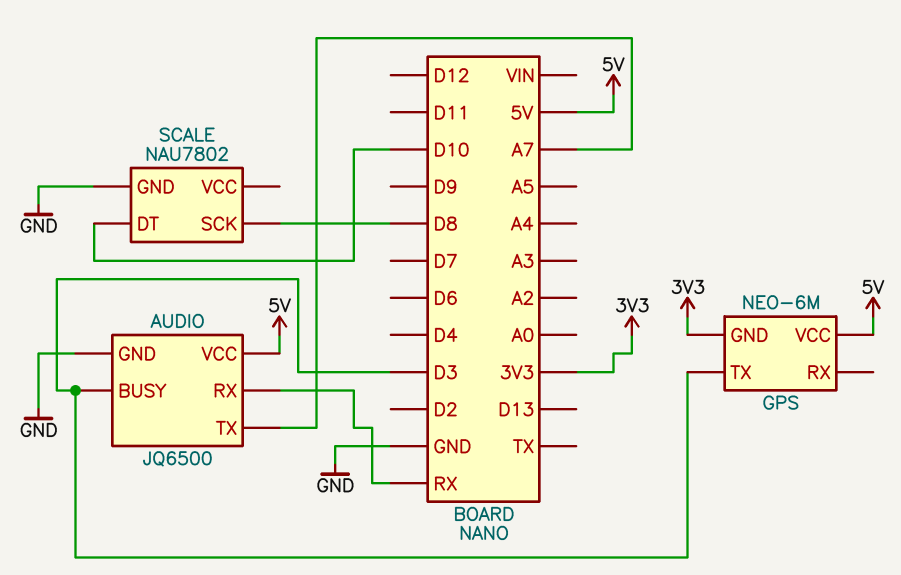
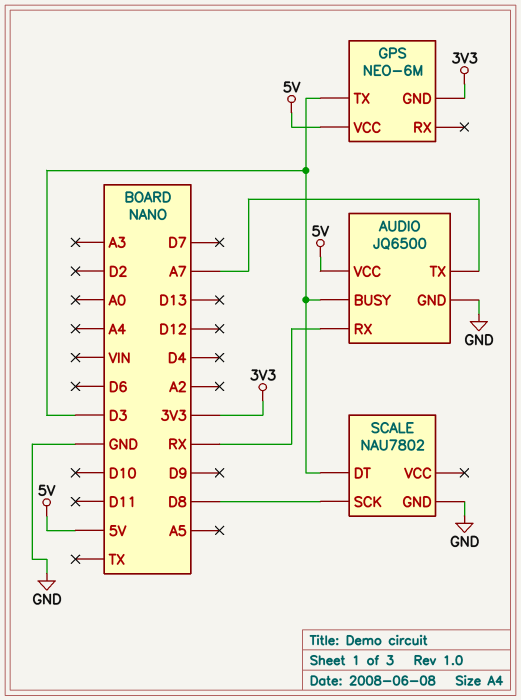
SCALE pin DT: D10 -> D3

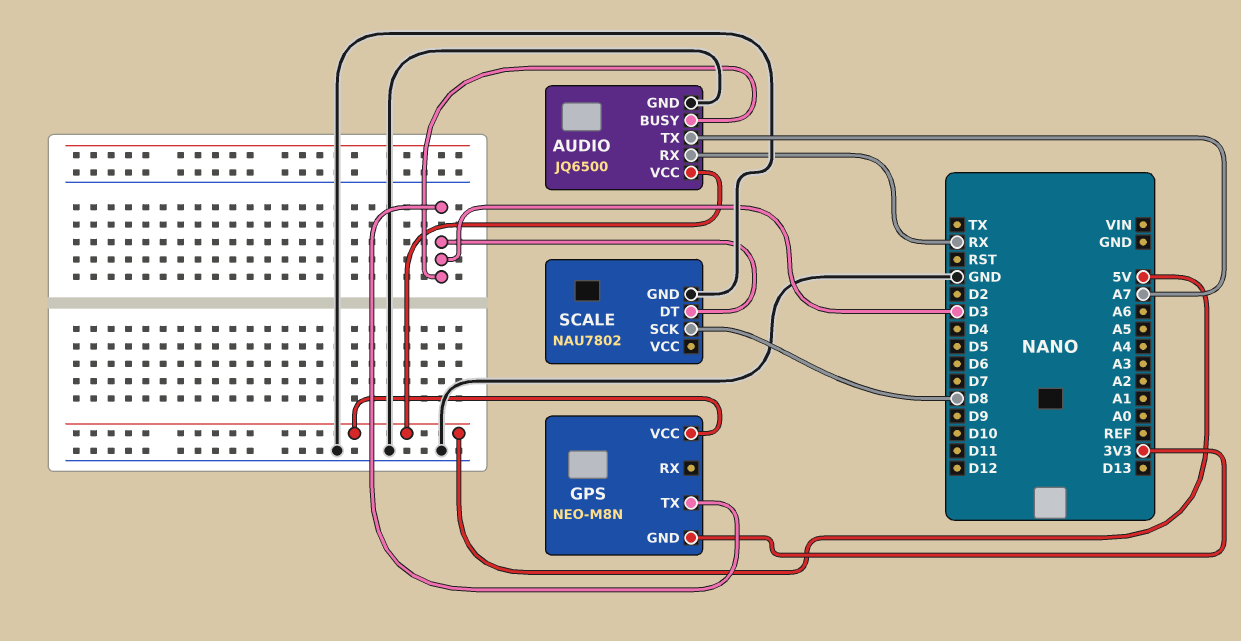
GPS: NEO-6M -> NEO-M8N

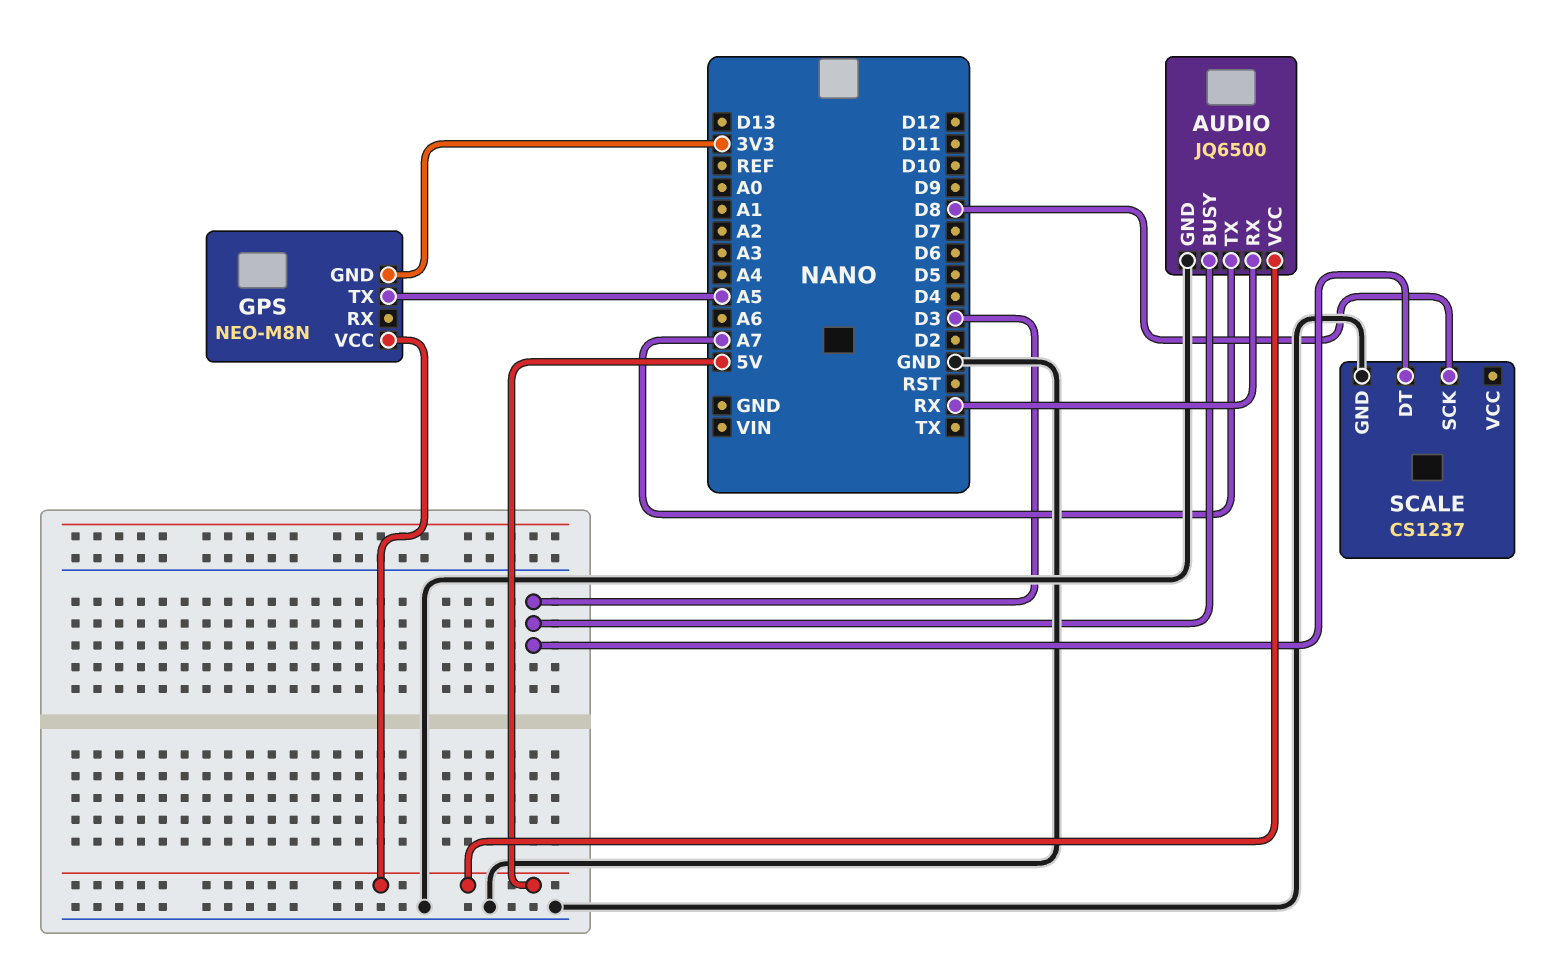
GPS pin TX: D3 -> A5
SCALE: NAU7802 -> CS1237

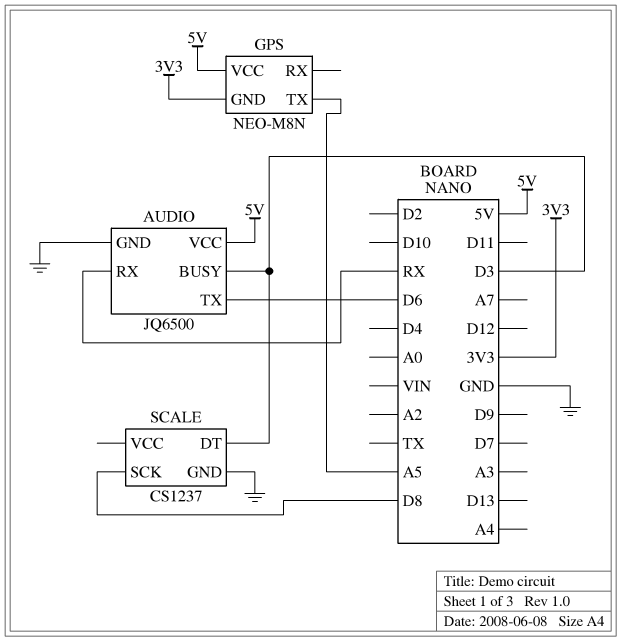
AUDIO pin TX: A7 -> D6

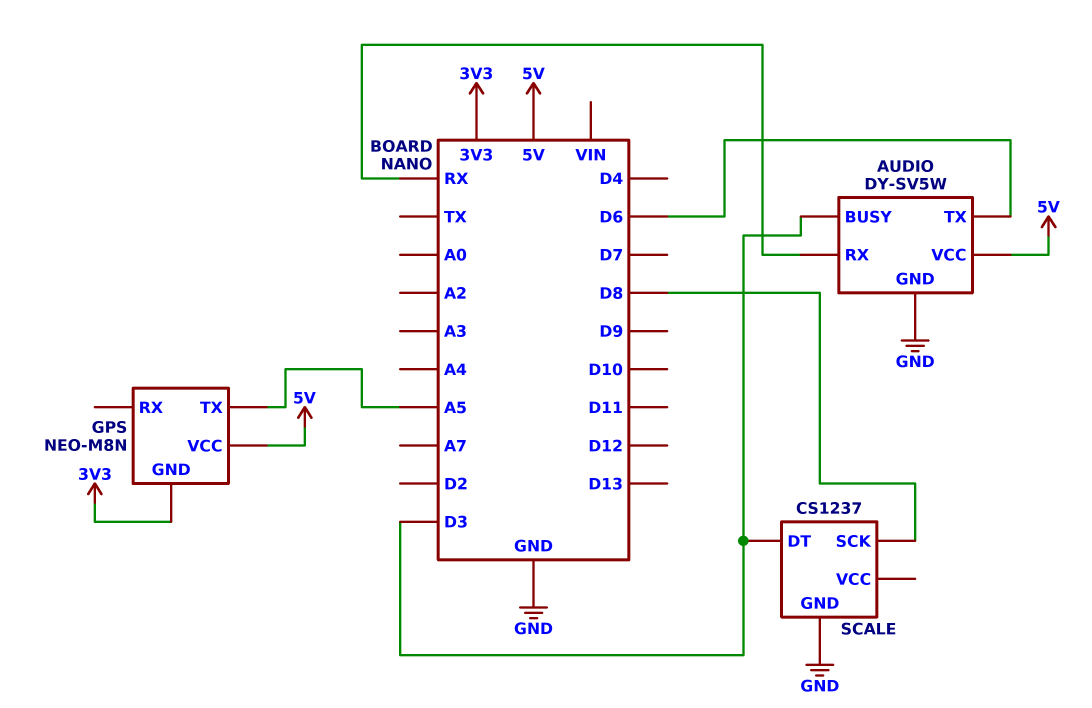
AUDIO: JQ6500 -> DY-SV5W

